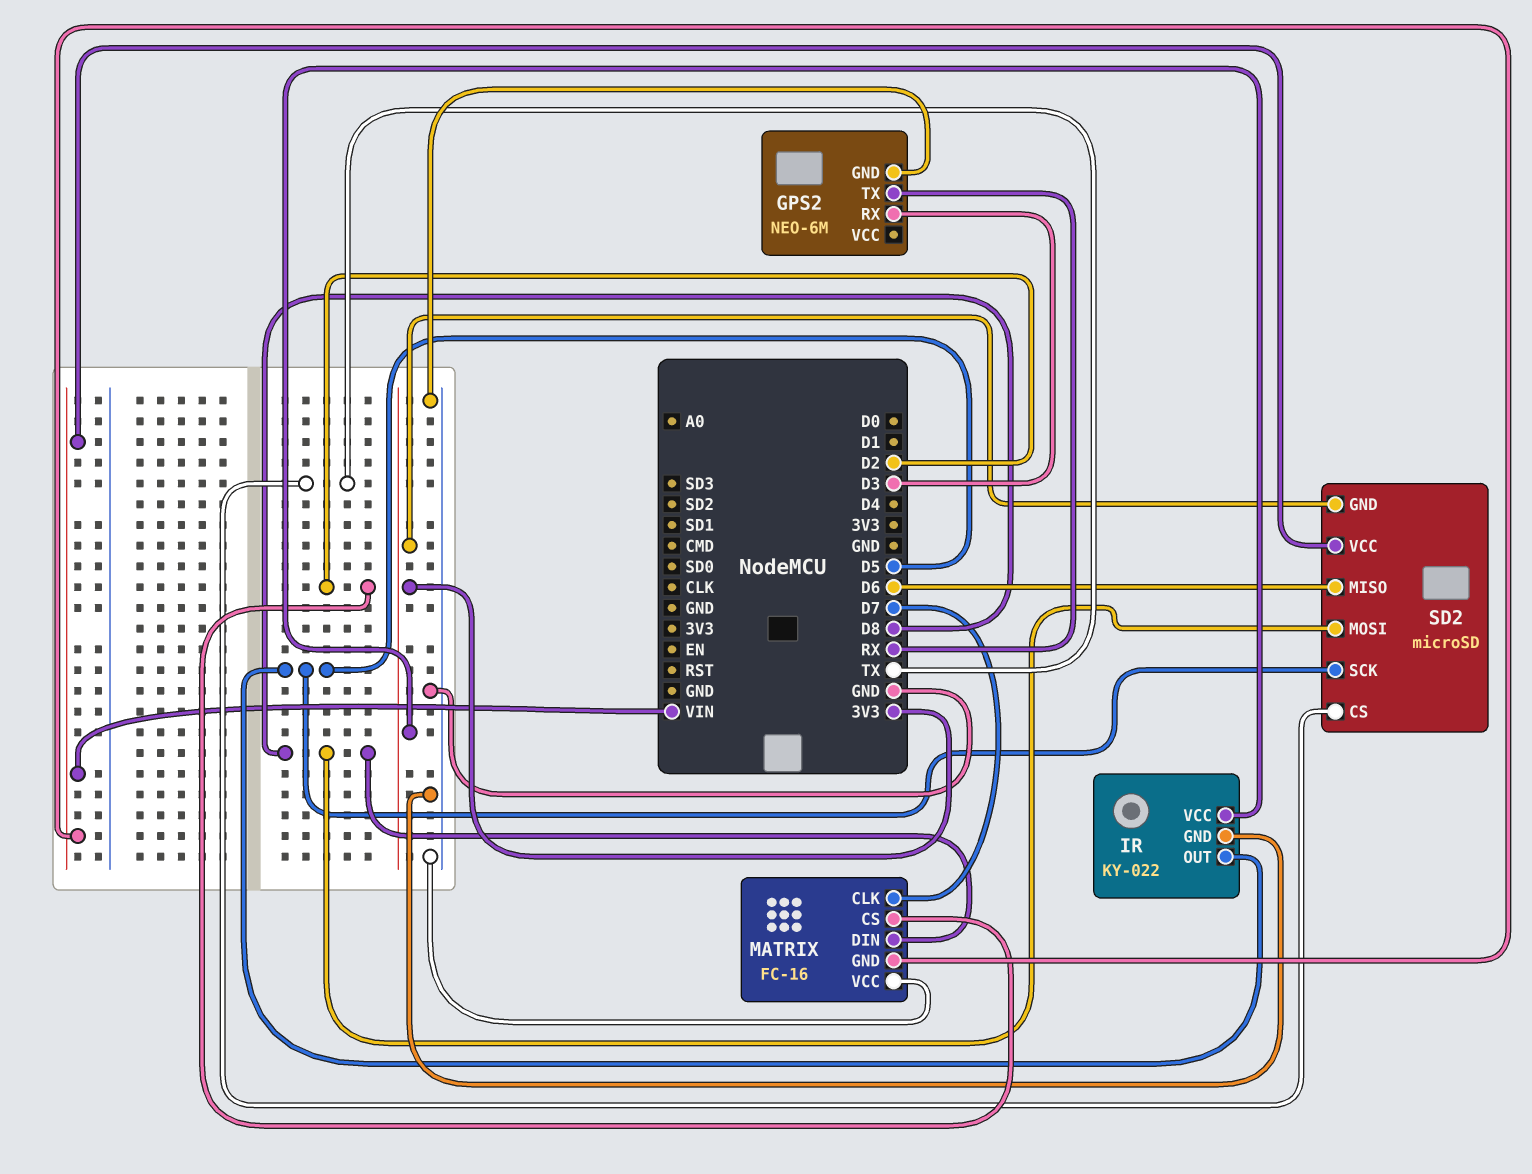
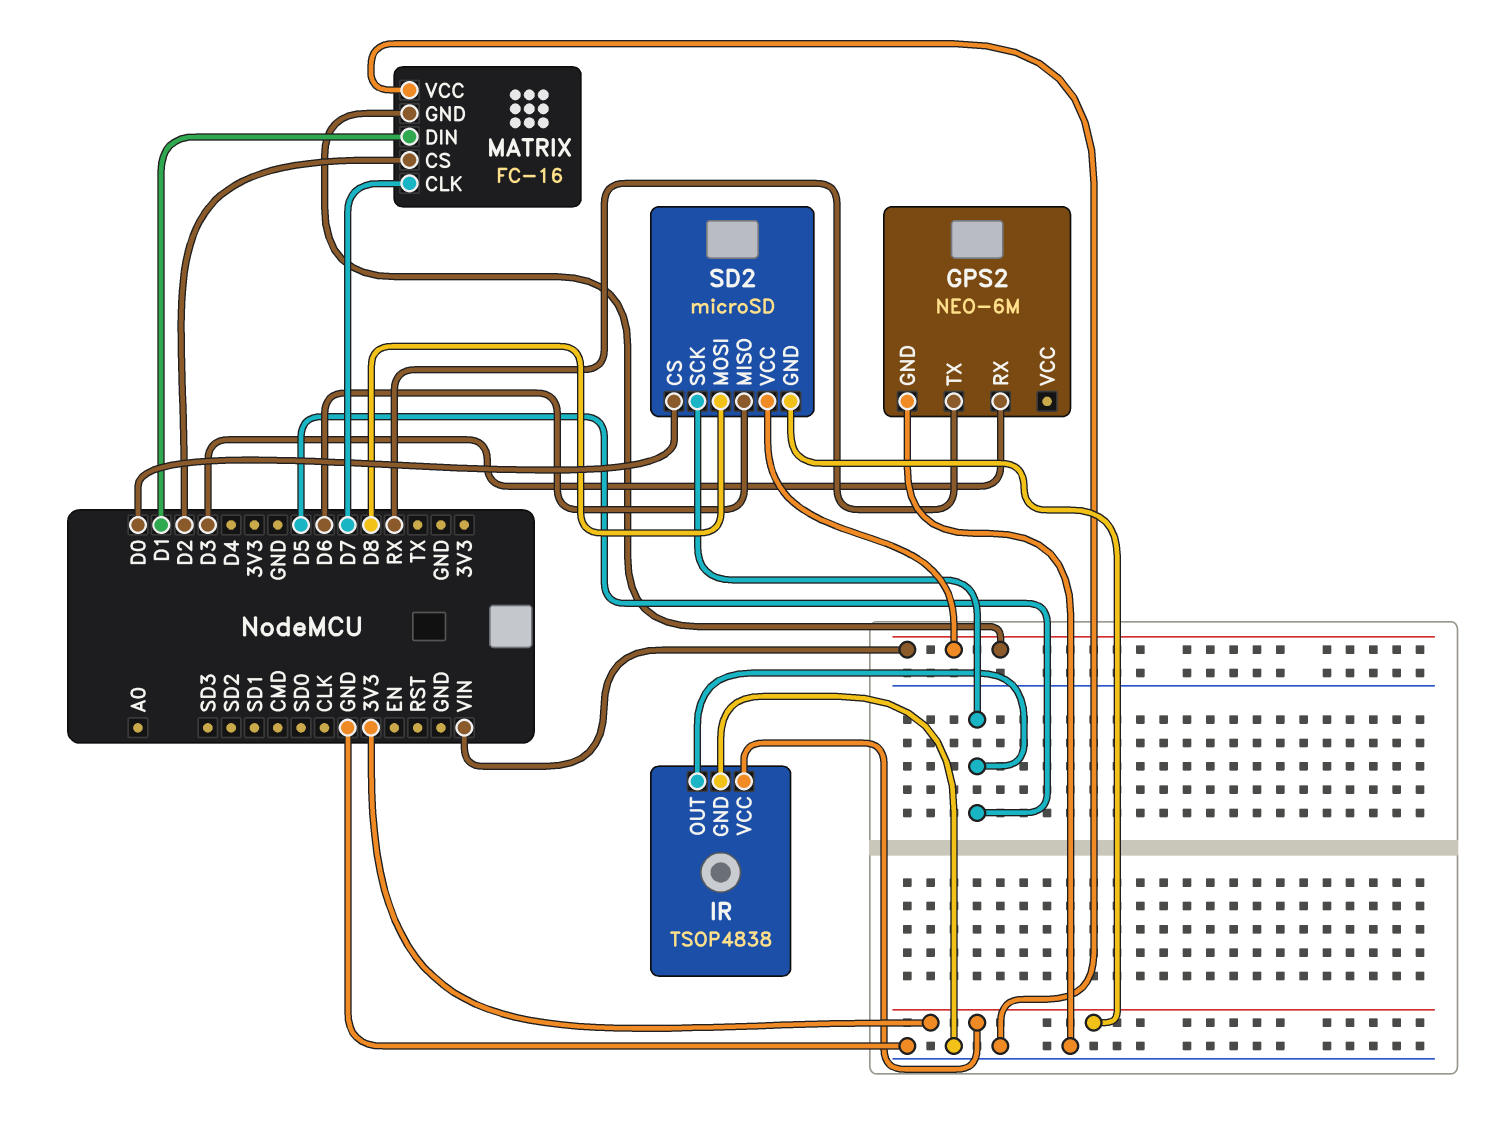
IR: KY-022 -> TSOP4838
MATRIX pin DIN: D8 -> D1
SD2 pin CS: TX -> D0

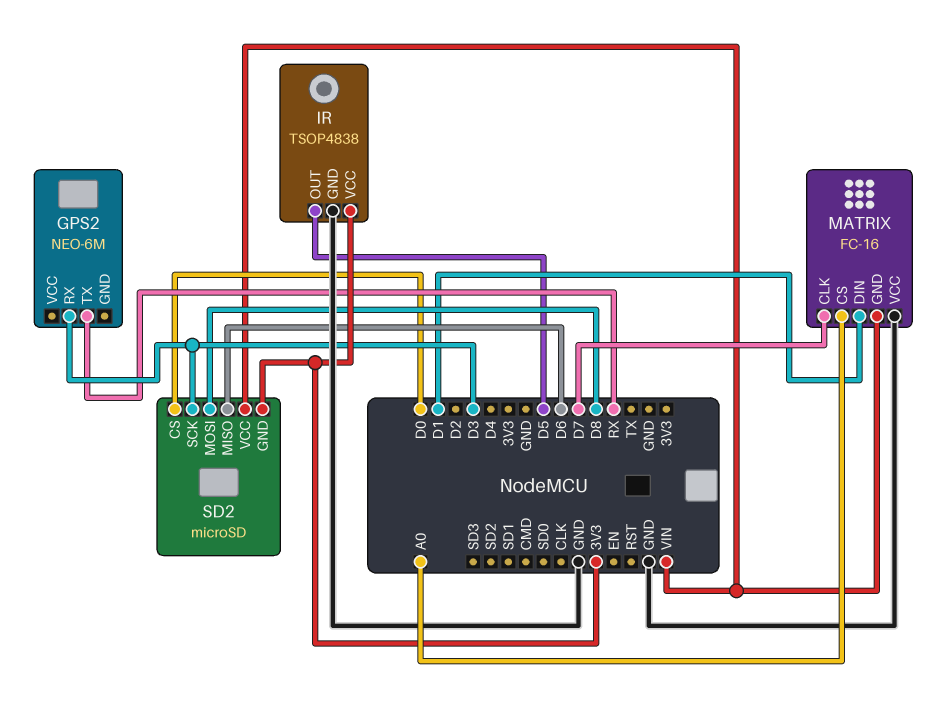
GPS2 pin GND: GND -> none
MATRIX pin CS: D2 -> A0
SD2 pin SCK: D5 -> D3

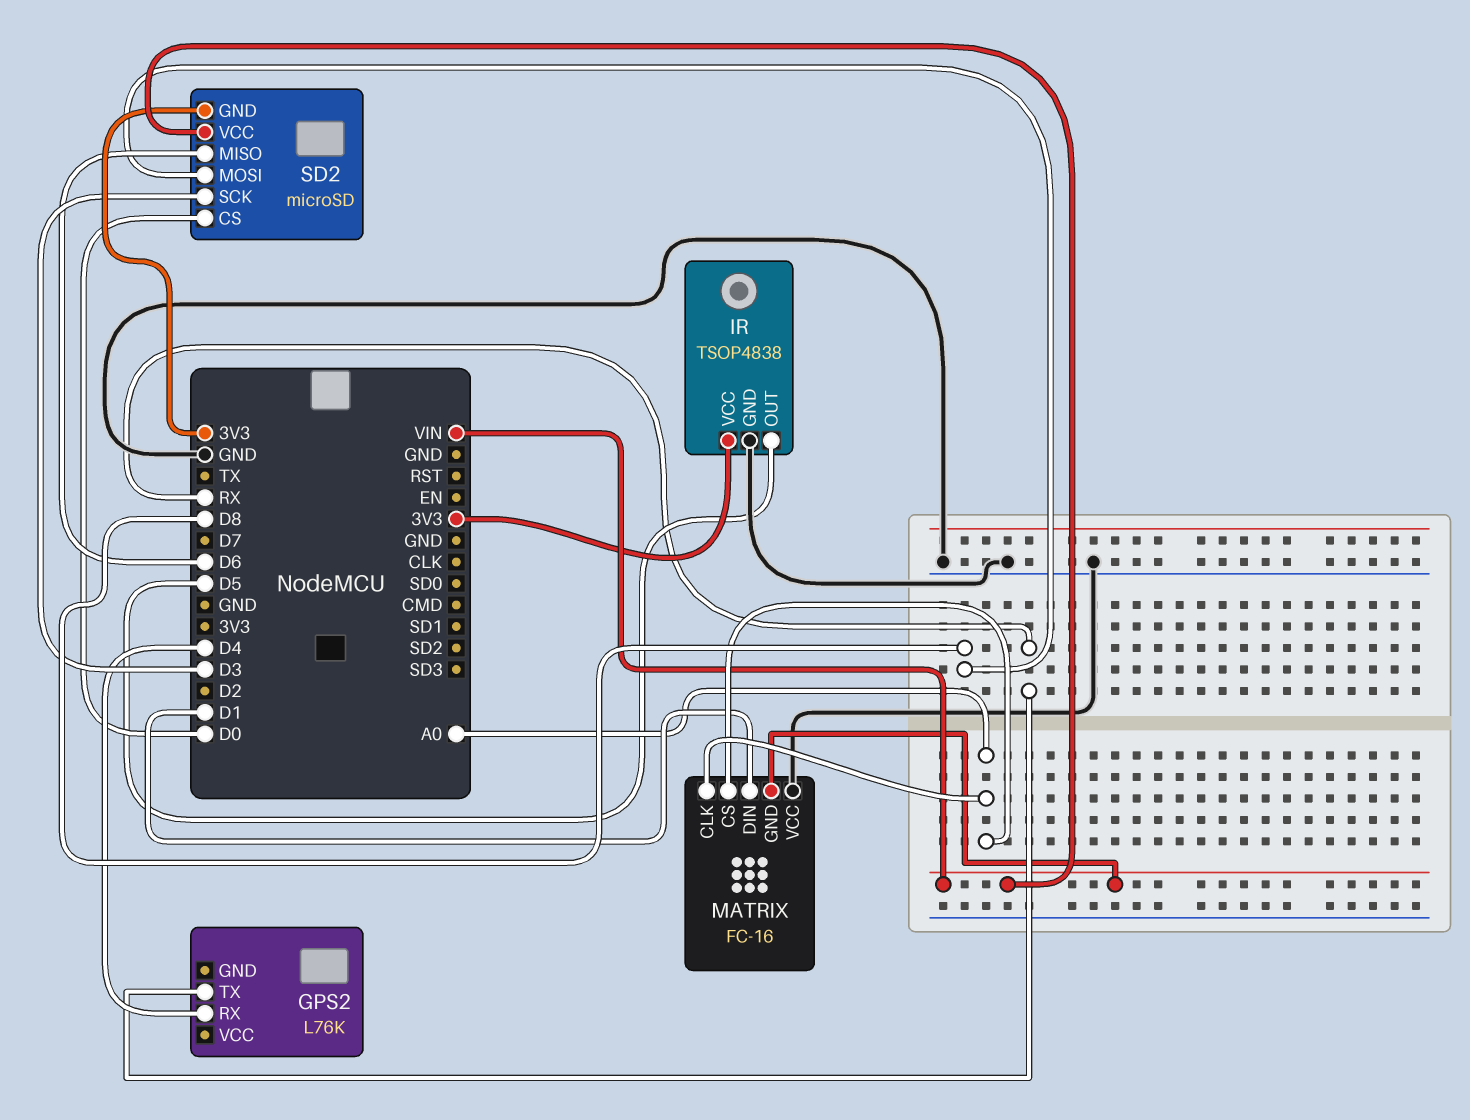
GPS2: NEO-6M -> L76K
GPS2 pin RX: D3 -> D4
MATRIX pin CLK: D7 -> A0

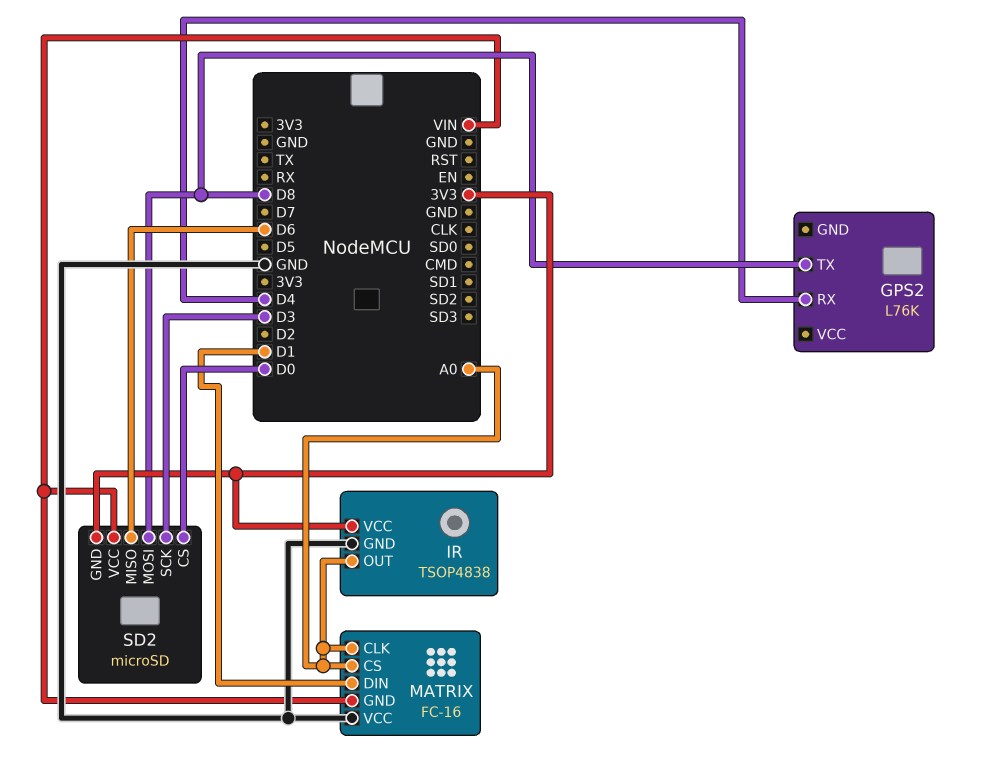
GPS2 pin TX: RX -> D8
IR pin OUT: D5 -> A0

